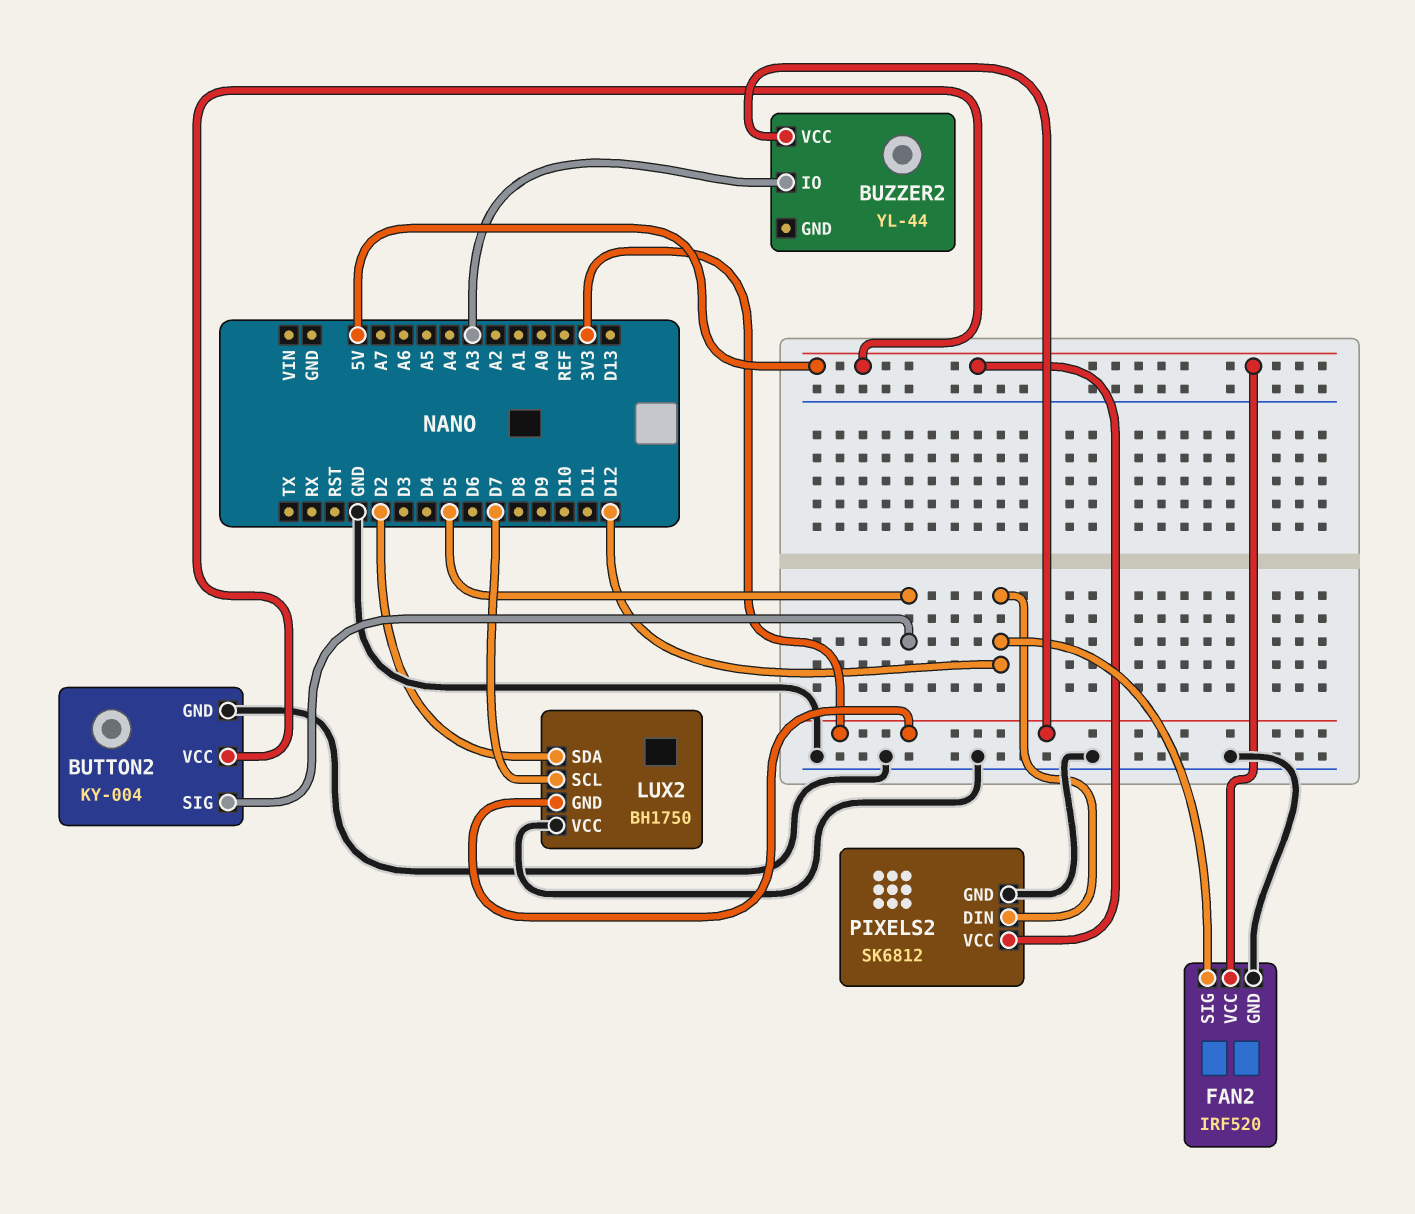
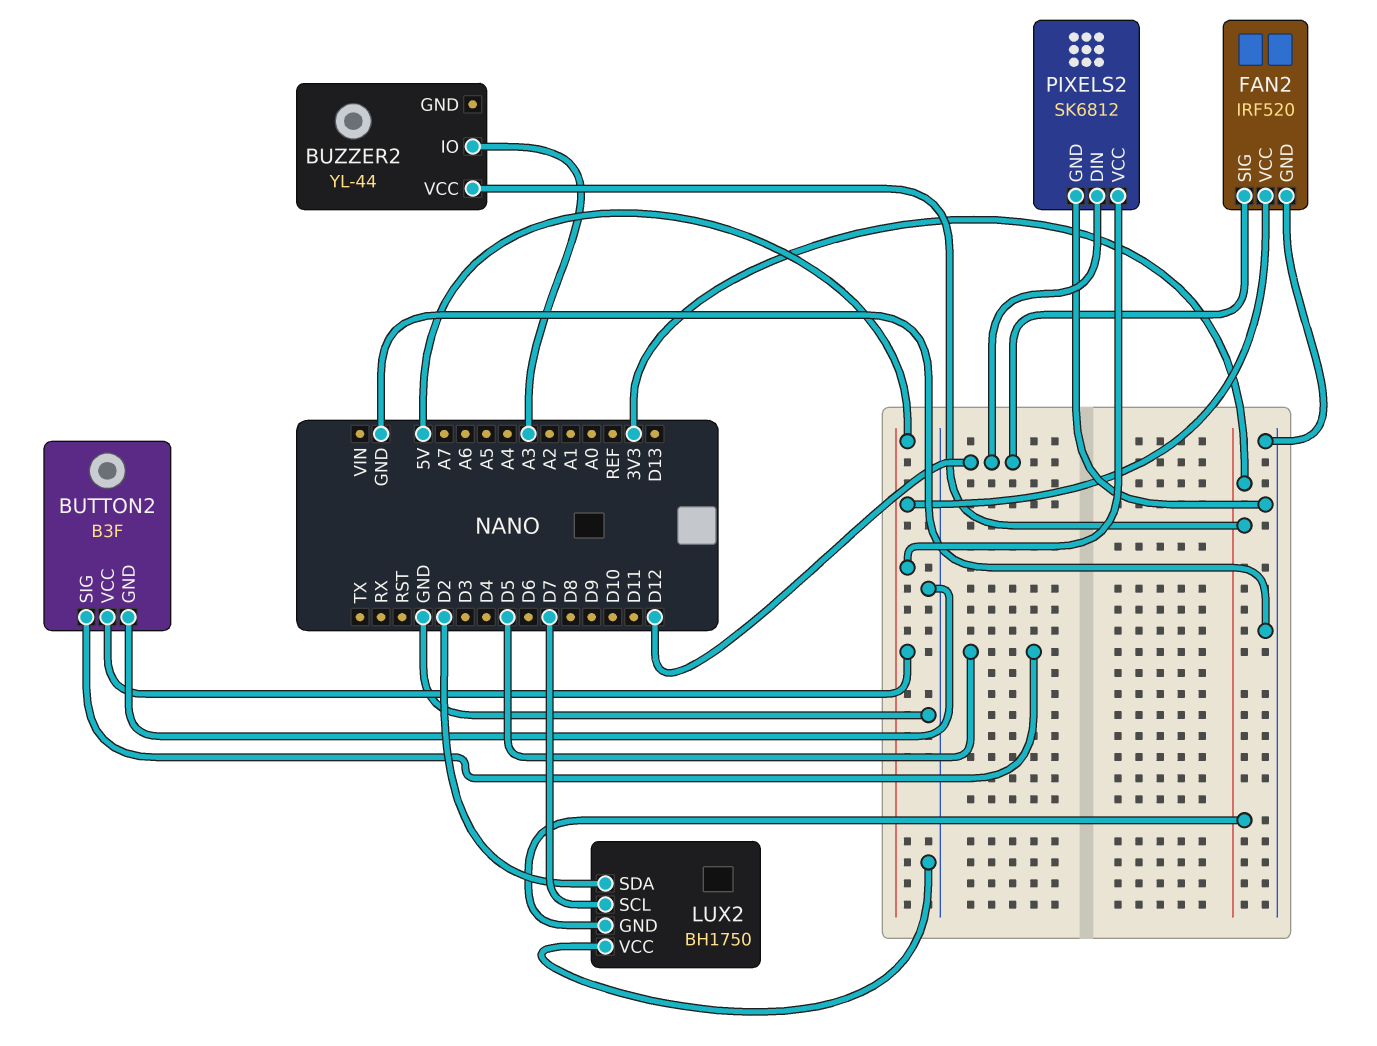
BUTTON2: KY-004 -> B3F

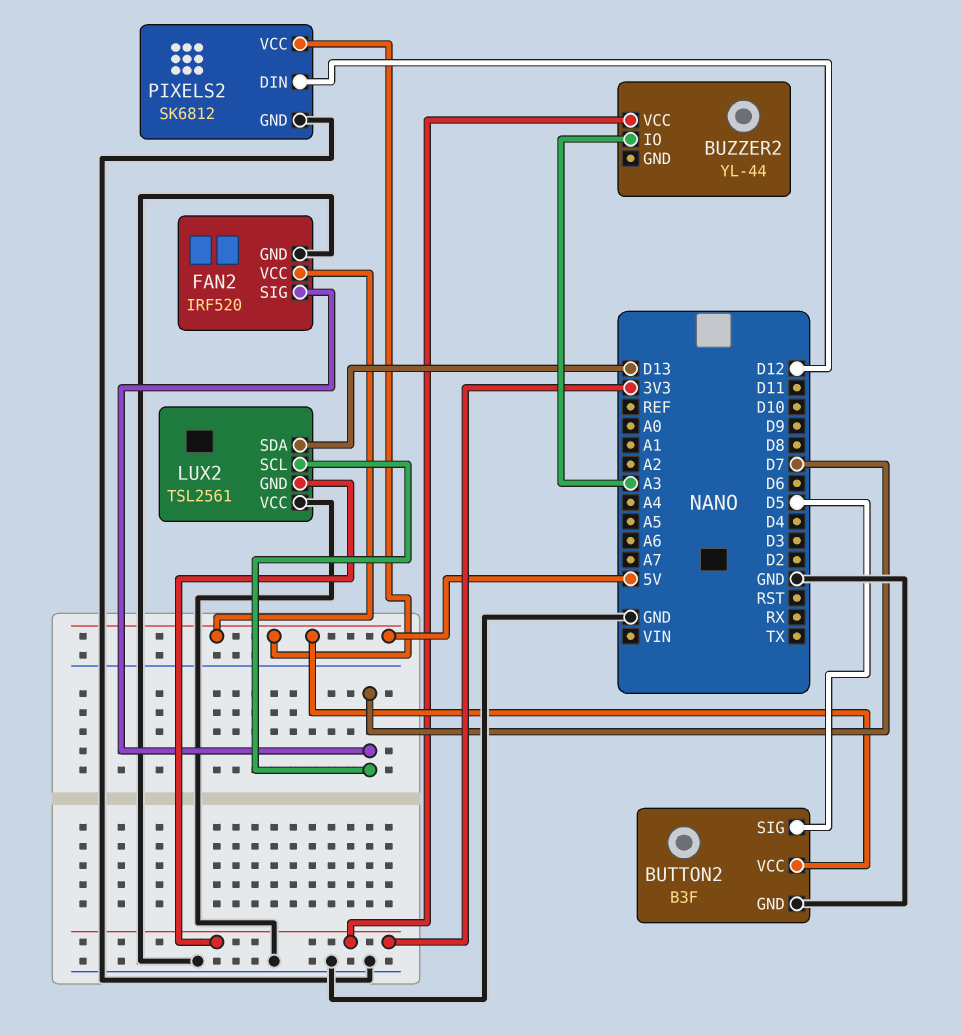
FAN2 pin SIG: D12 -> D7
LUX2: BH1750 -> TSL2561
LUX2 pin SDA: D2 -> D13

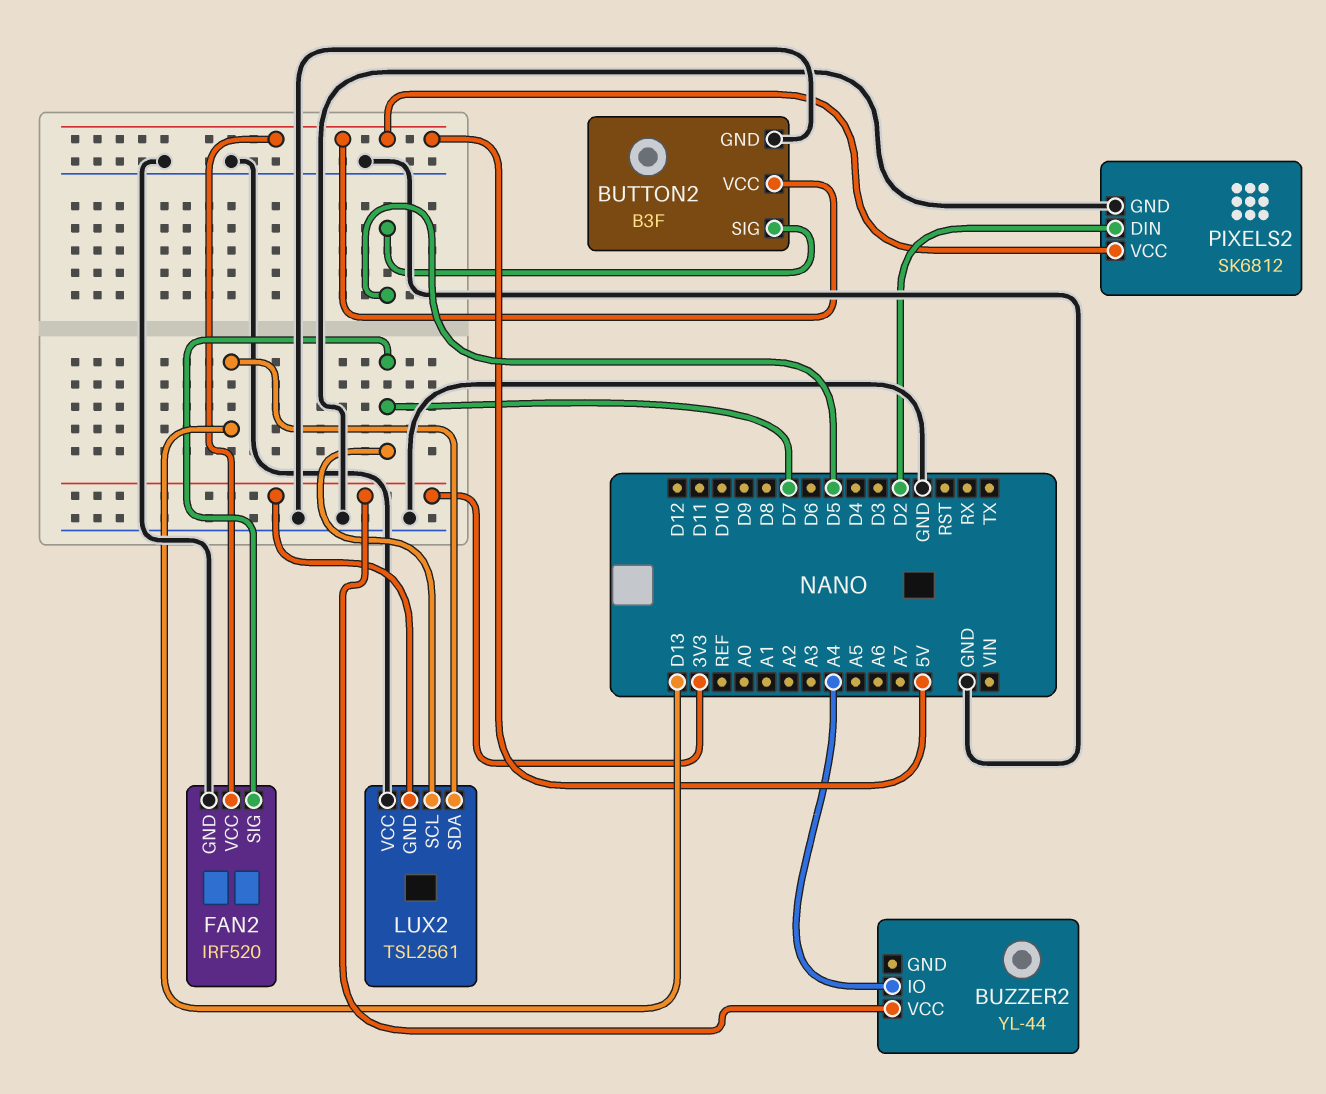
BUZZER2 pin IO: A3 -> A4
PIXELS2 pin DIN: D12 -> D2

